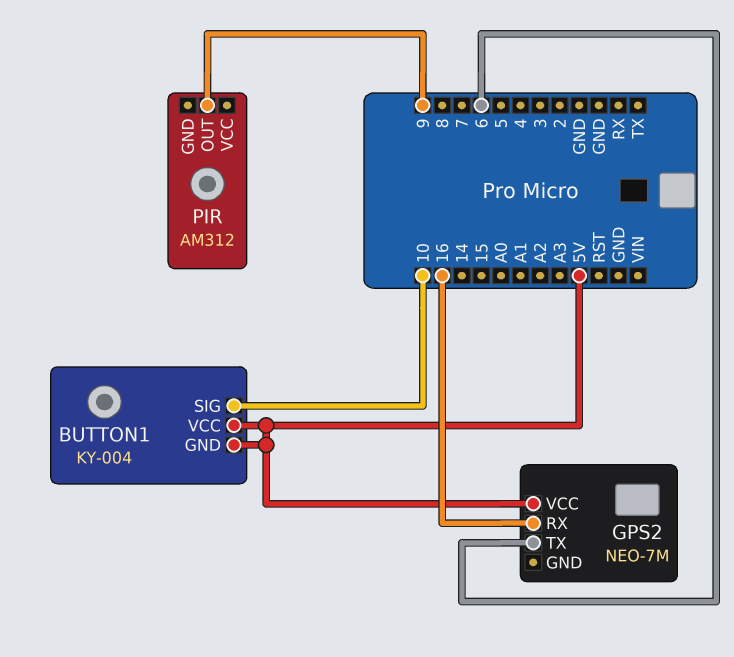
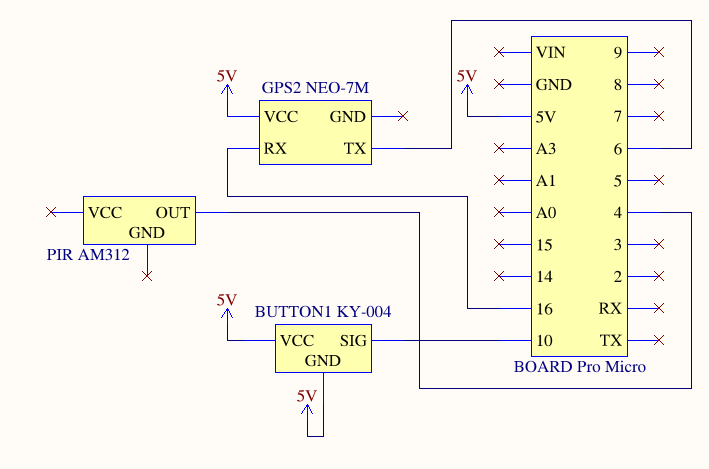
PIR pin OUT: 9 -> 4

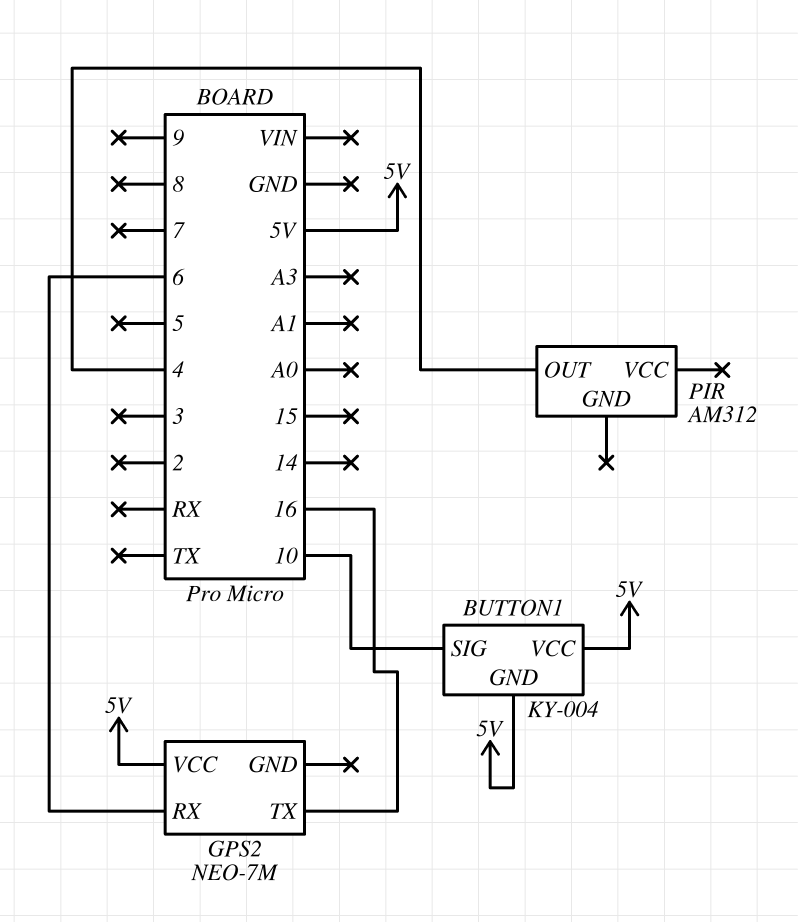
GPS2 pin RX: 16 -> 6
GPS2 pin TX: 6 -> 16

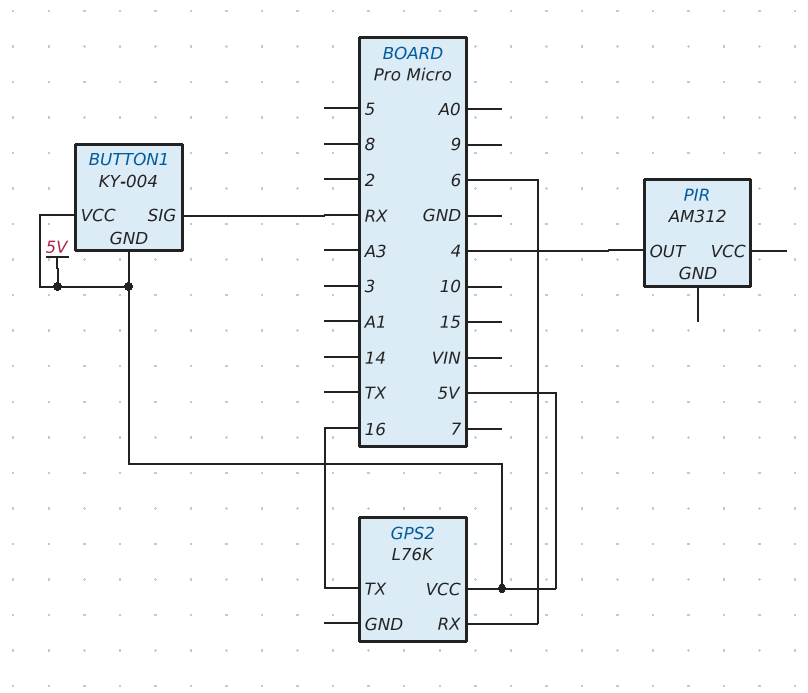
BUTTON1 pin SIG: 10 -> RX
GPS2: NEO-7M -> L76K

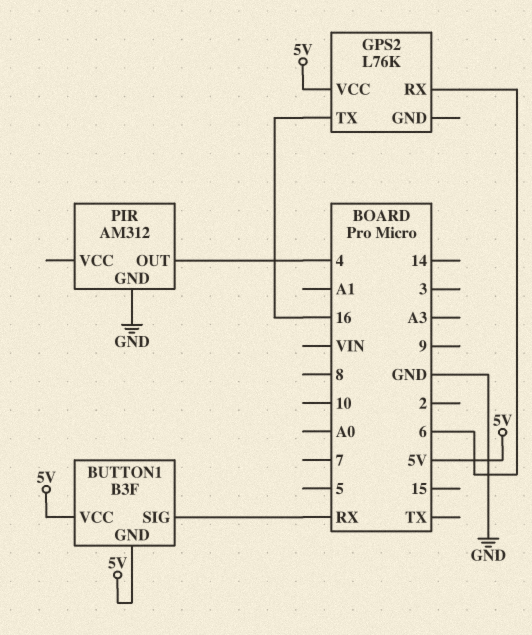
BUTTON1: KY-004 -> B3F
PIR pin GND: none -> GND

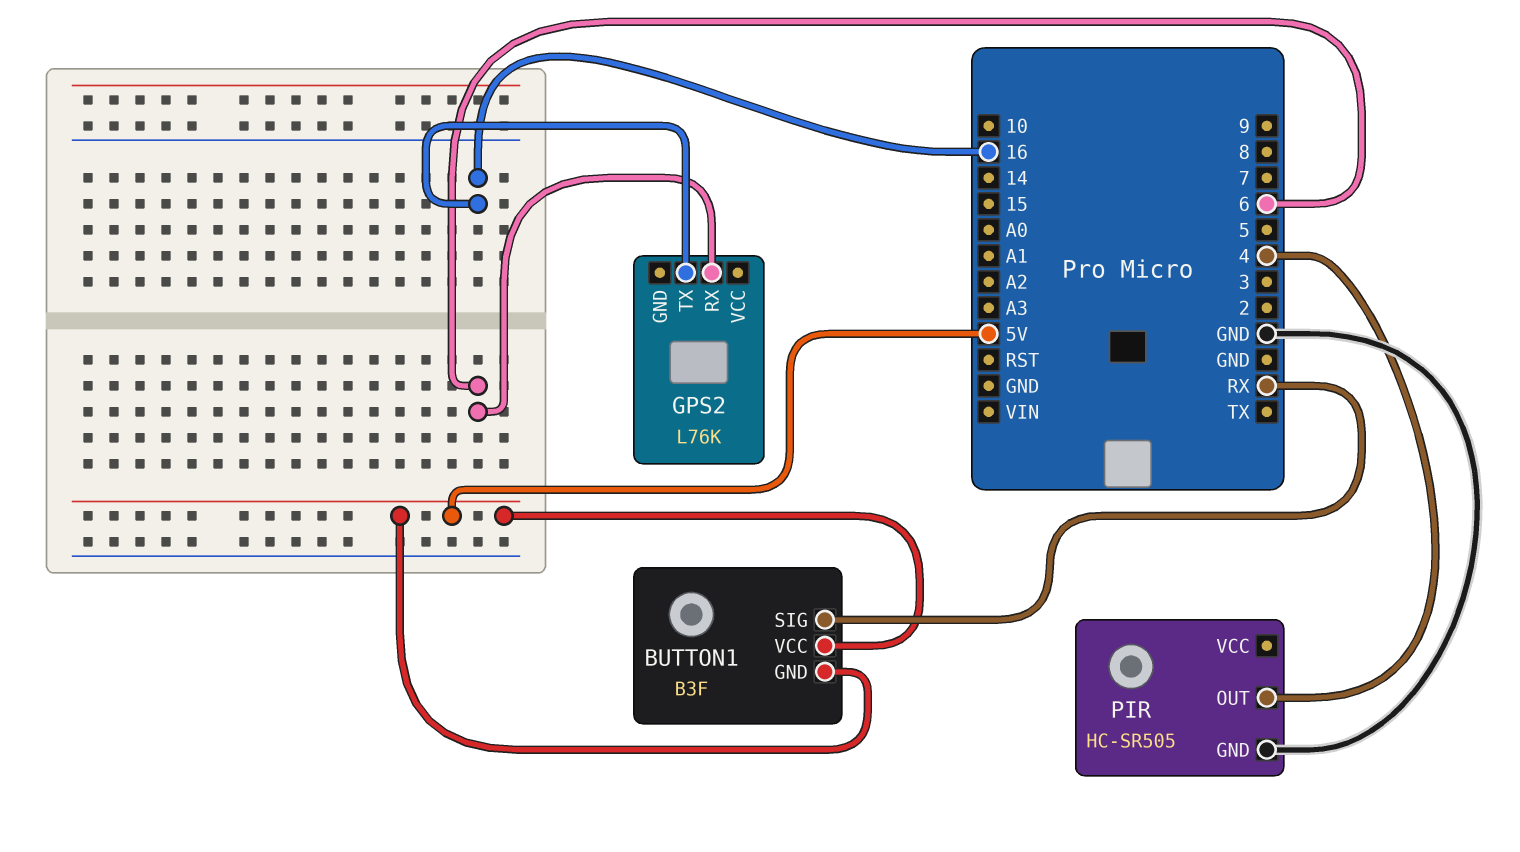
GPS2 pin VCC: 5V -> none
PIR: AM312 -> HC-SR505

